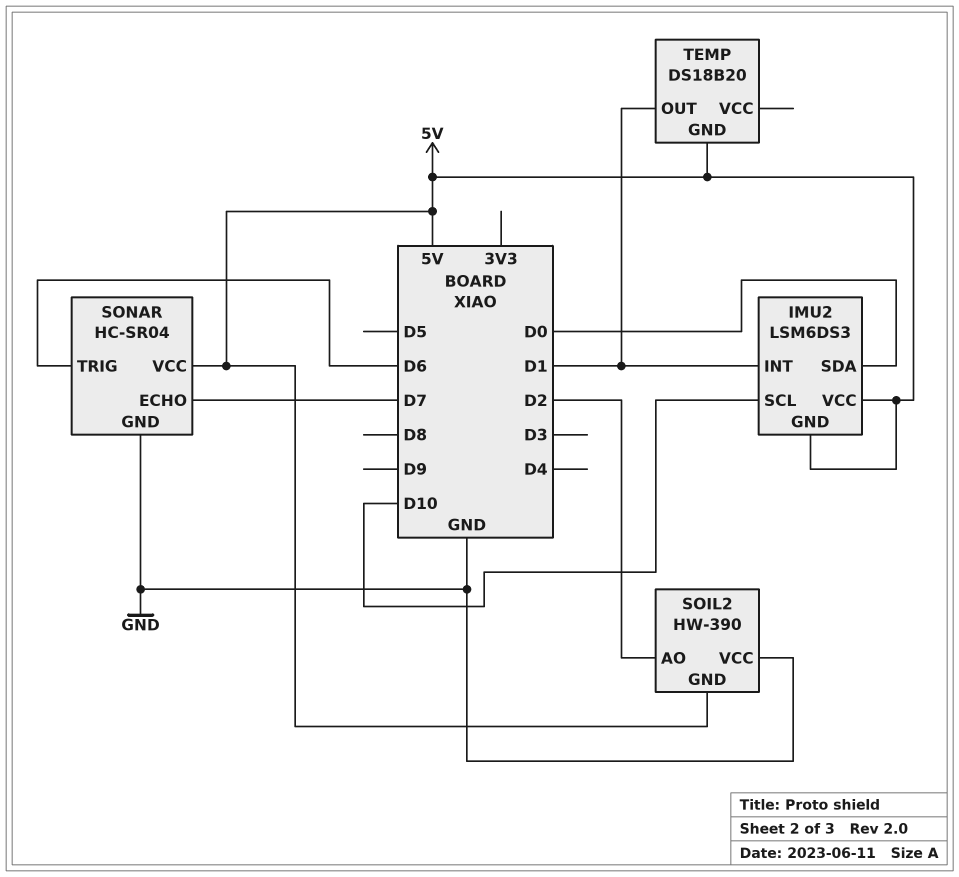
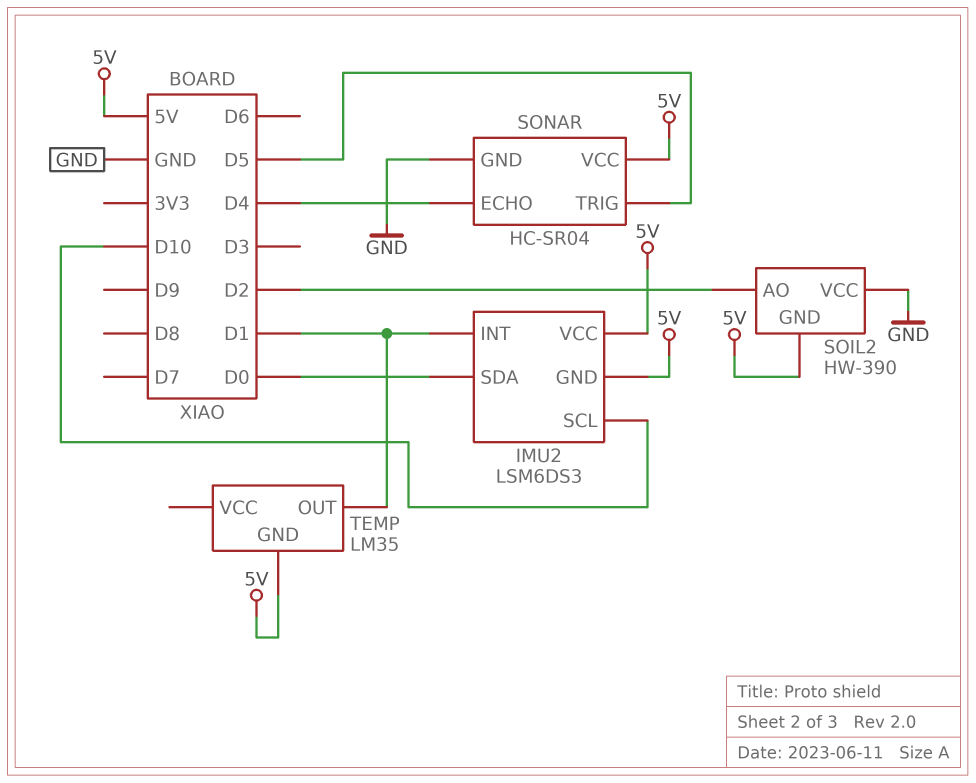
SONAR pin ECHO: D7 -> D4
SONAR pin TRIG: D6 -> D5
TEMP: DS18B20 -> LM35

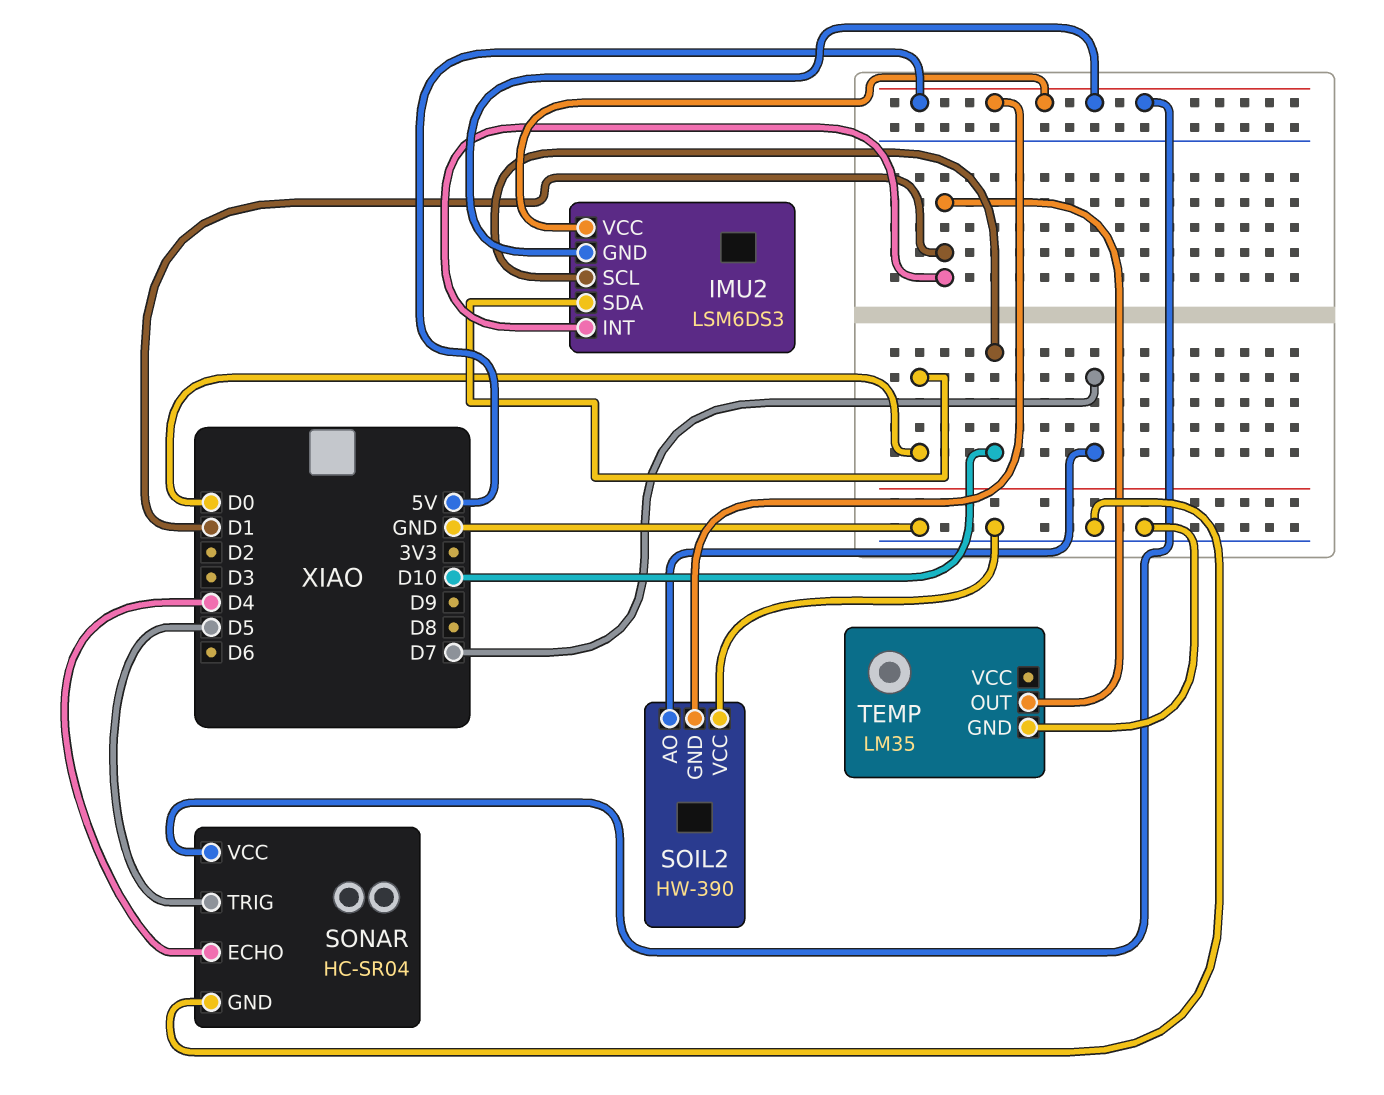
SOIL2 pin AO: D2 -> D7
TEMP pin GND: 5V -> GND

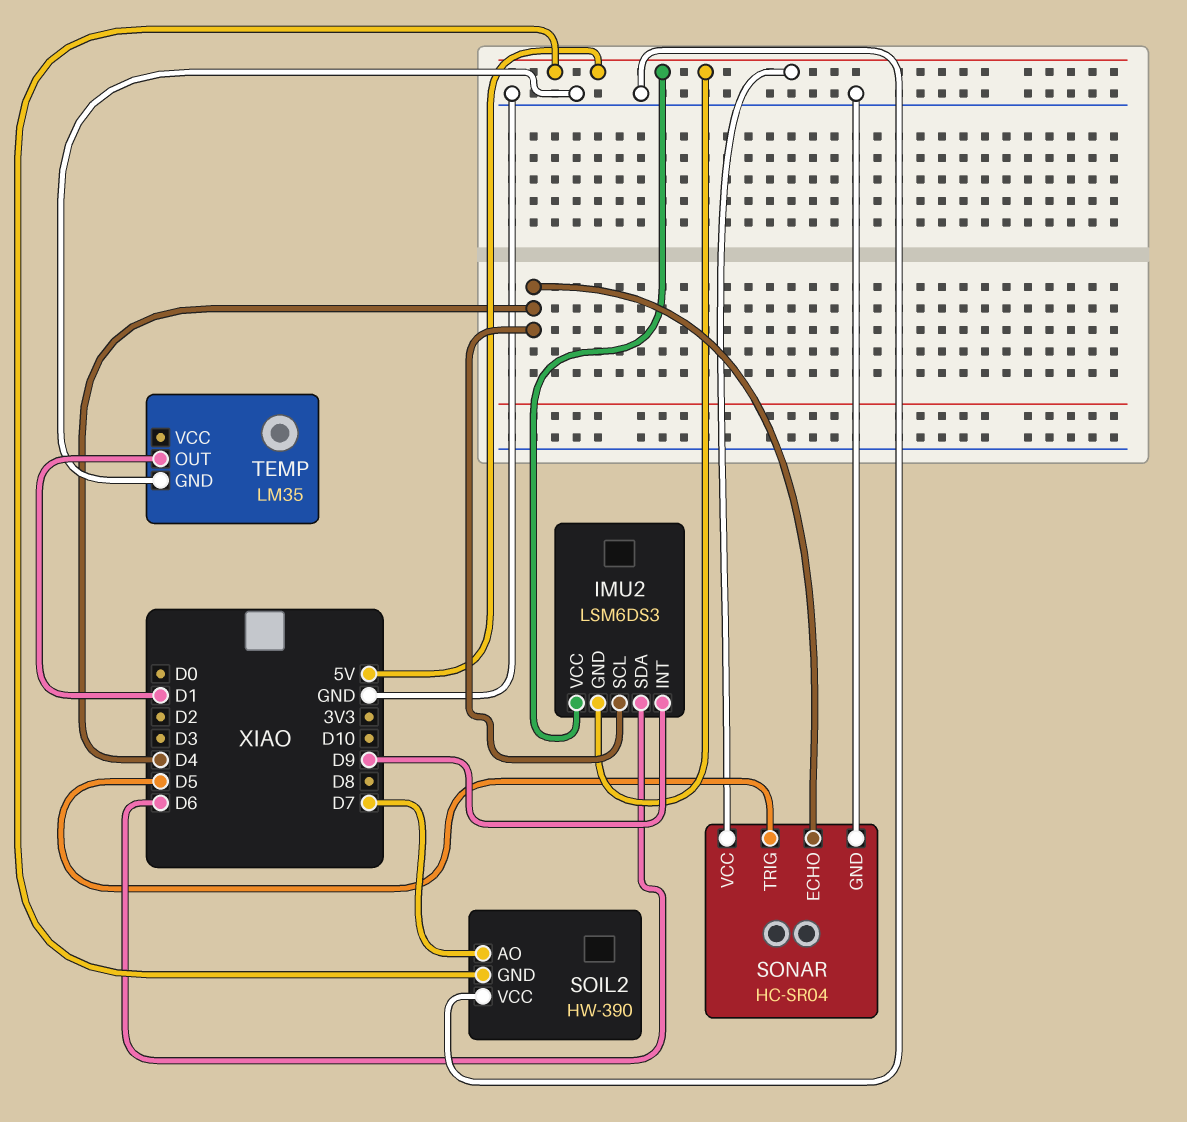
IMU2 pin INT: D1 -> D9
IMU2 pin SCL: D10 -> D4
IMU2 pin SDA: D0 -> D6

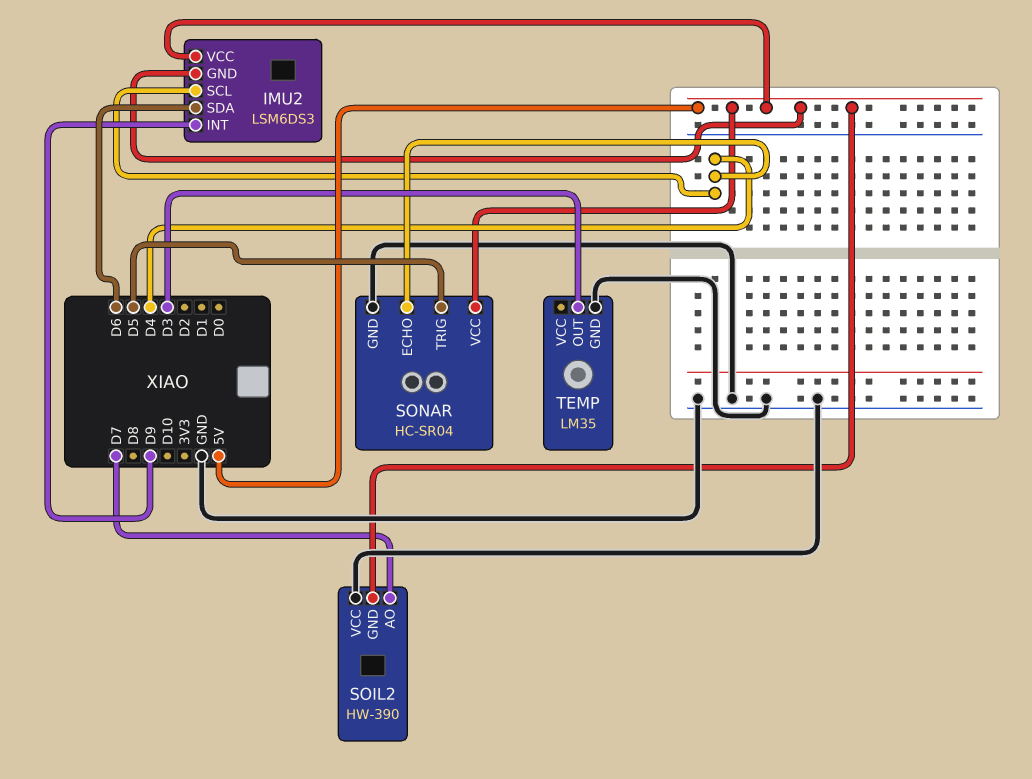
TEMP pin OUT: D1 -> D3

